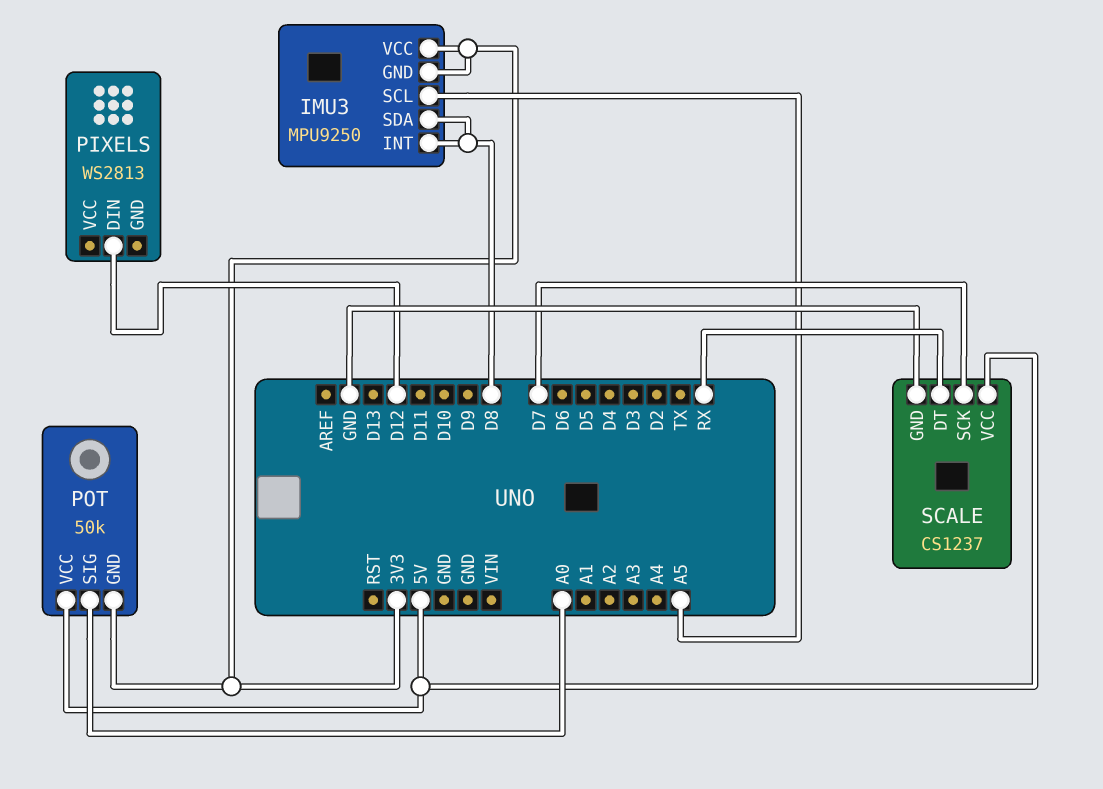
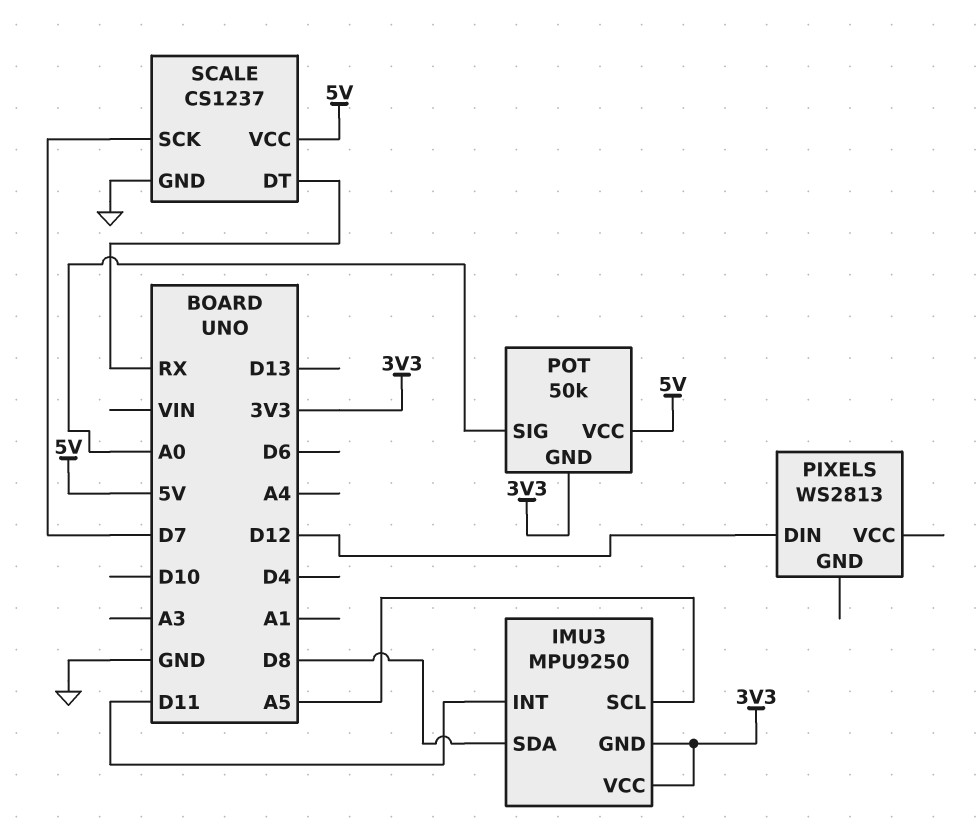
IMU3 pin INT: D8 -> D11

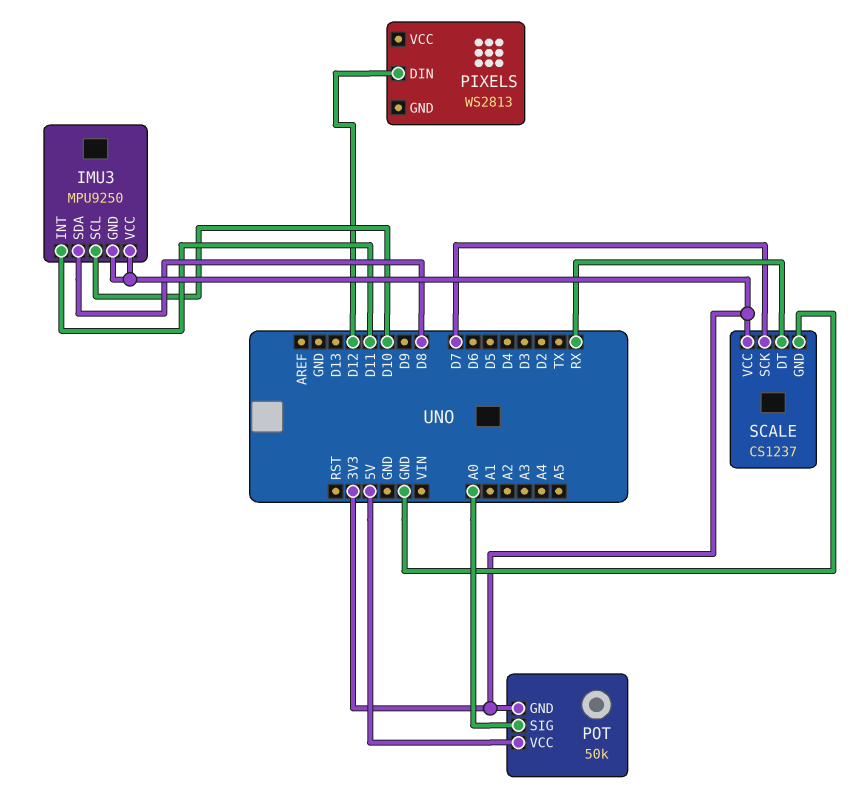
IMU3 pin SCL: A5 -> D10
SCALE pin VCC: 5V -> 3V3

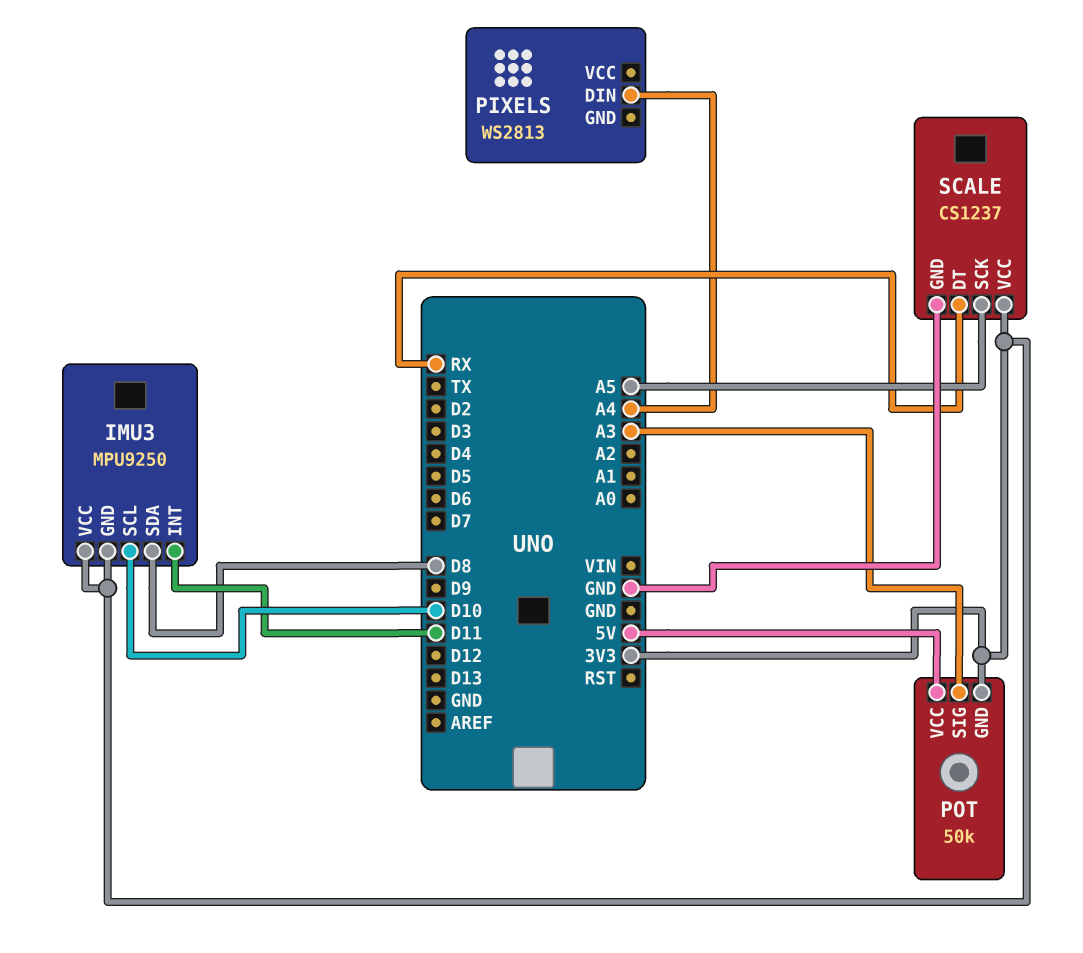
PIXELS pin DIN: D12 -> A4
POT pin SIG: A0 -> A3
SCALE pin SCK: D7 -> A5

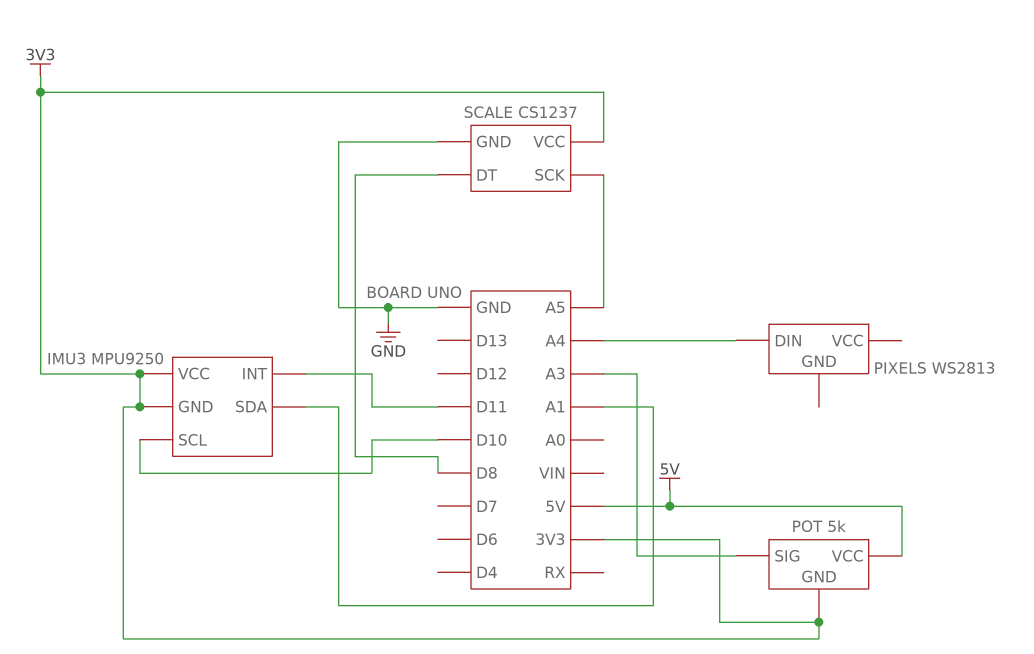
IMU3 pin SDA: D8 -> A1
POT: 50k -> 5k
SCALE pin DT: RX -> D8

